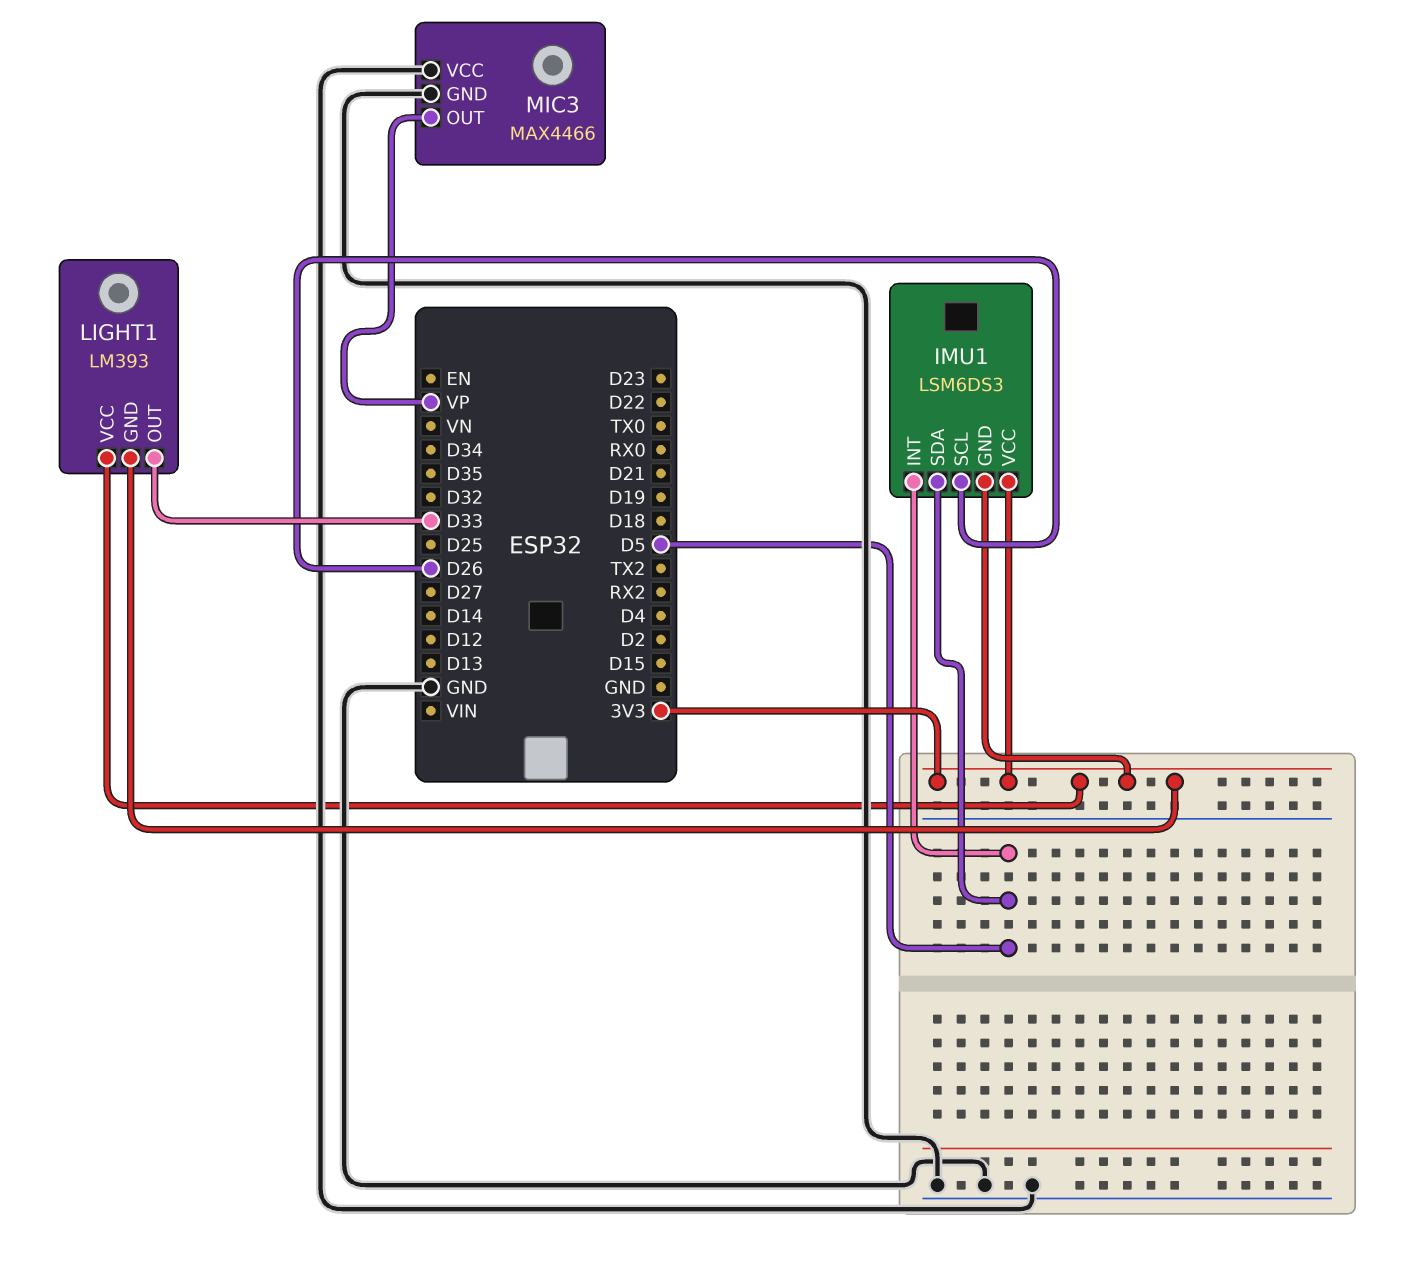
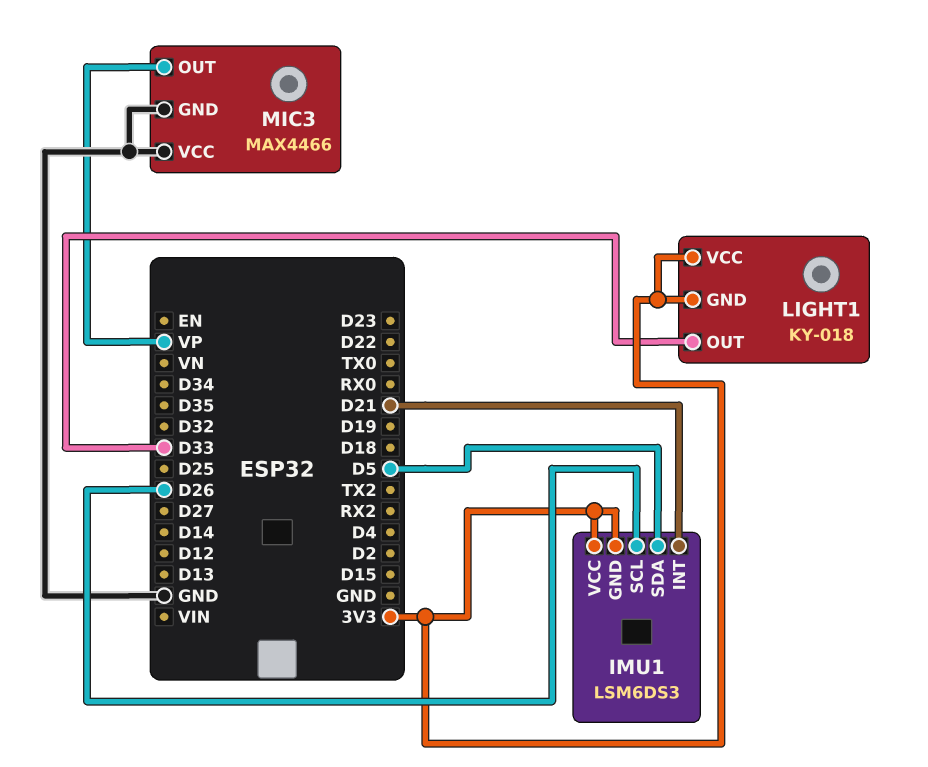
IMU1 pin INT: D5 -> D21
LIGHT1: LM393 -> KY-018

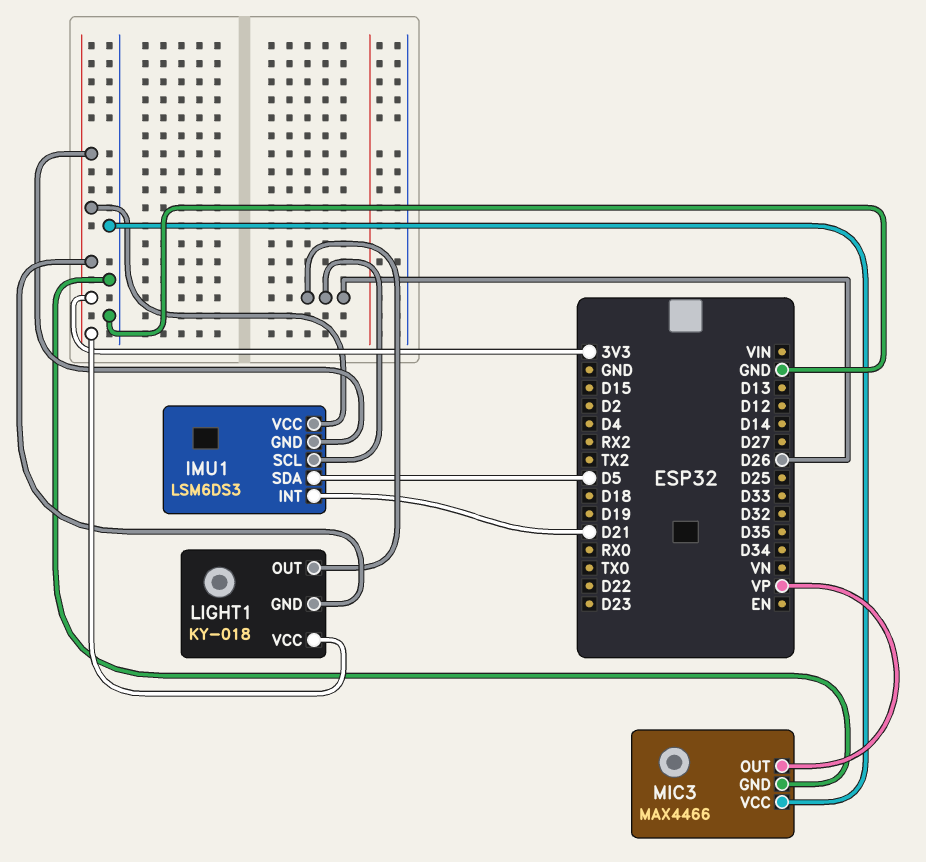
LIGHT1 pin OUT: D33 -> D26

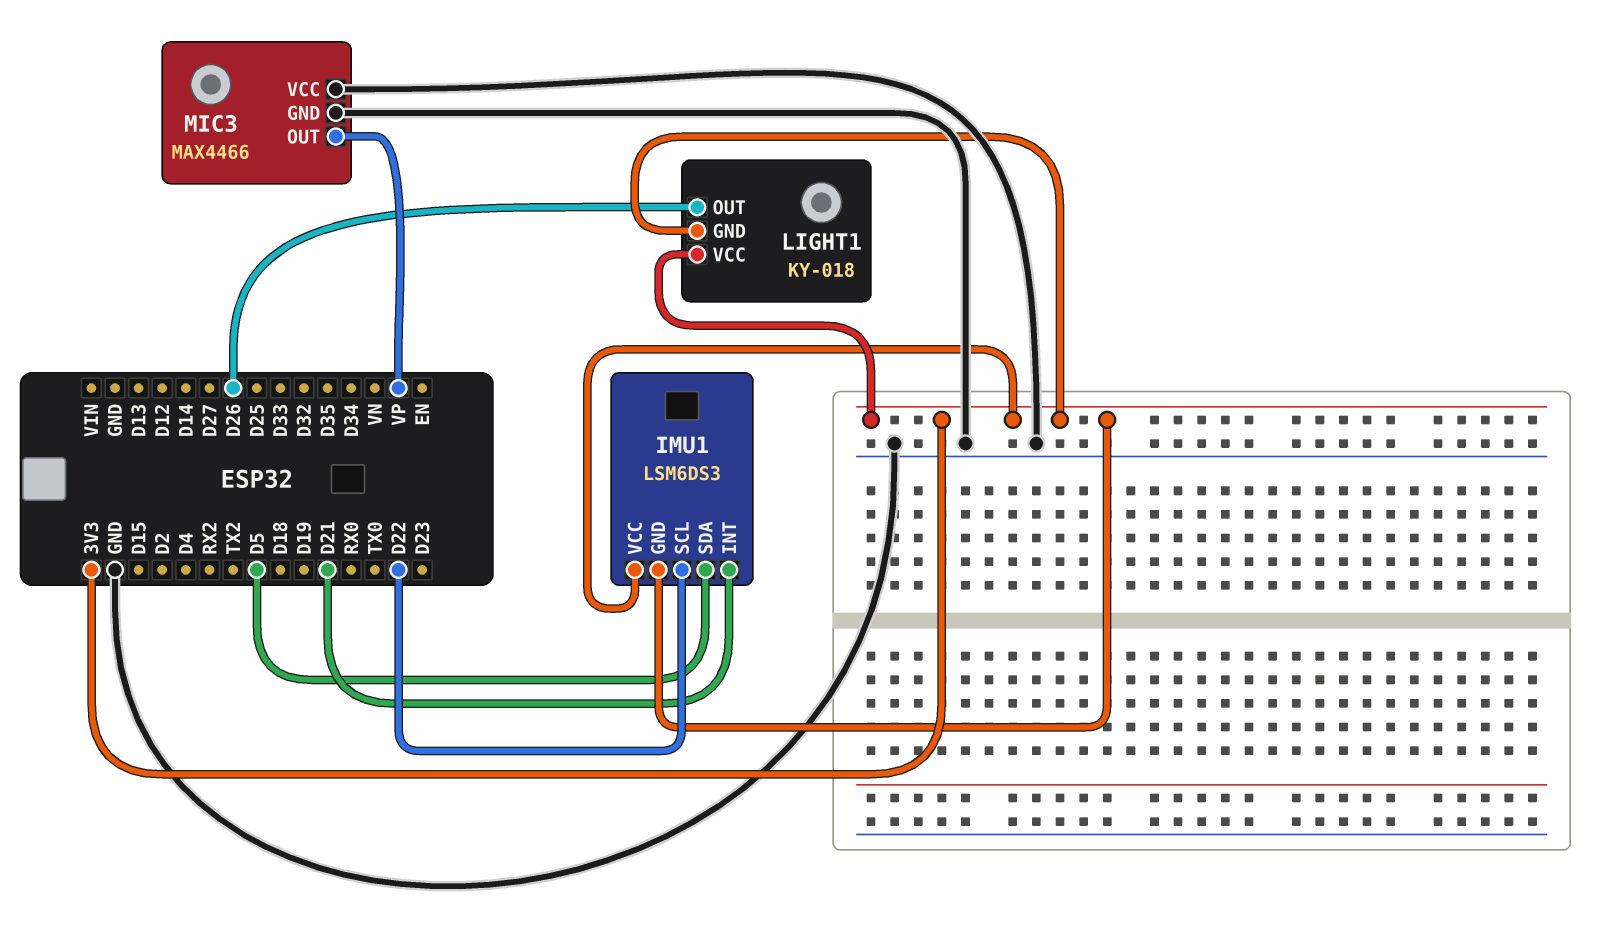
IMU1 pin SCL: D26 -> D22

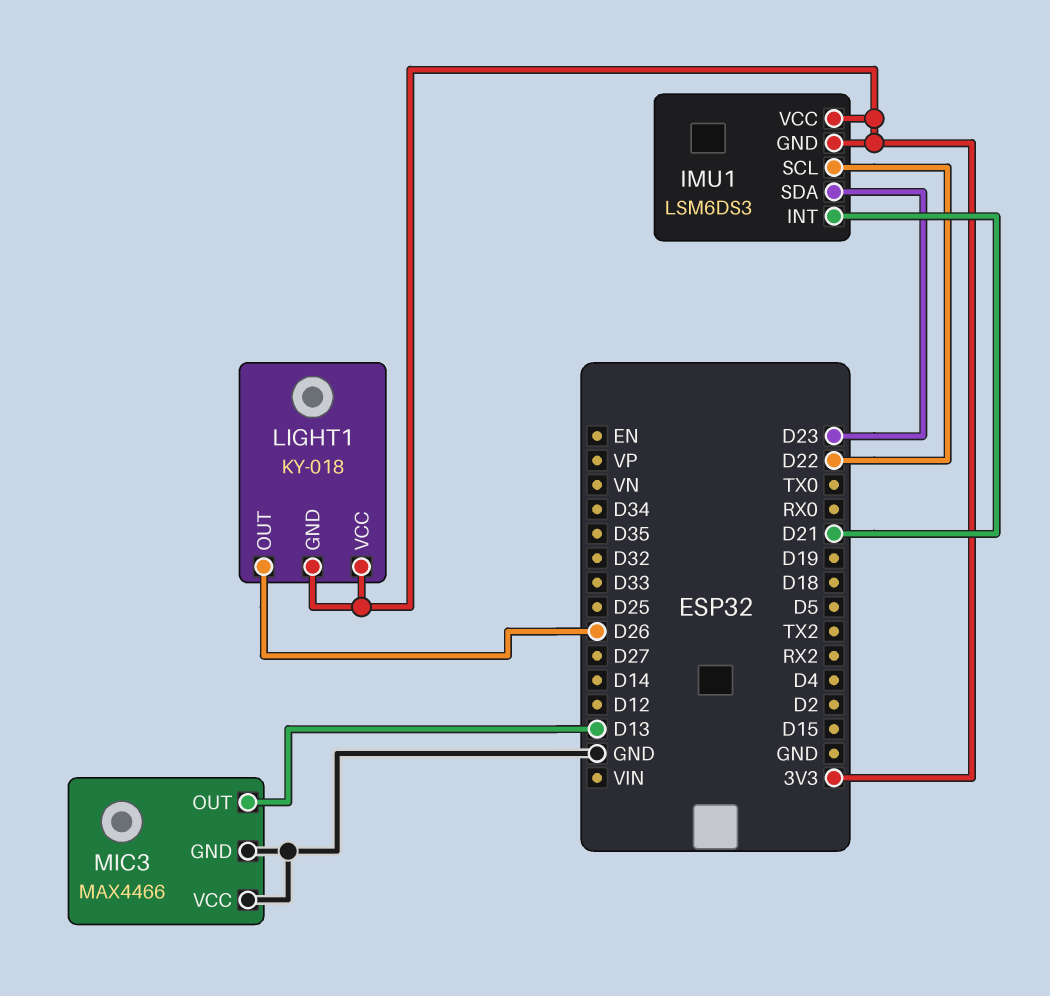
IMU1 pin SDA: D5 -> D23
MIC3 pin OUT: VP -> D13

